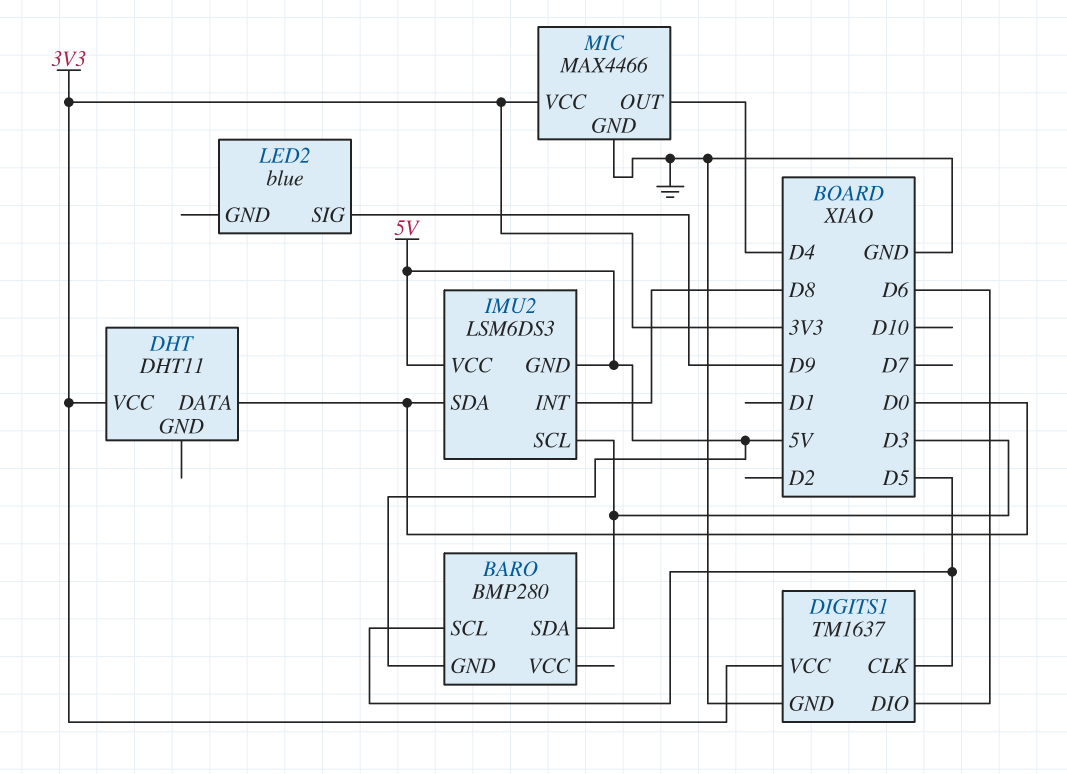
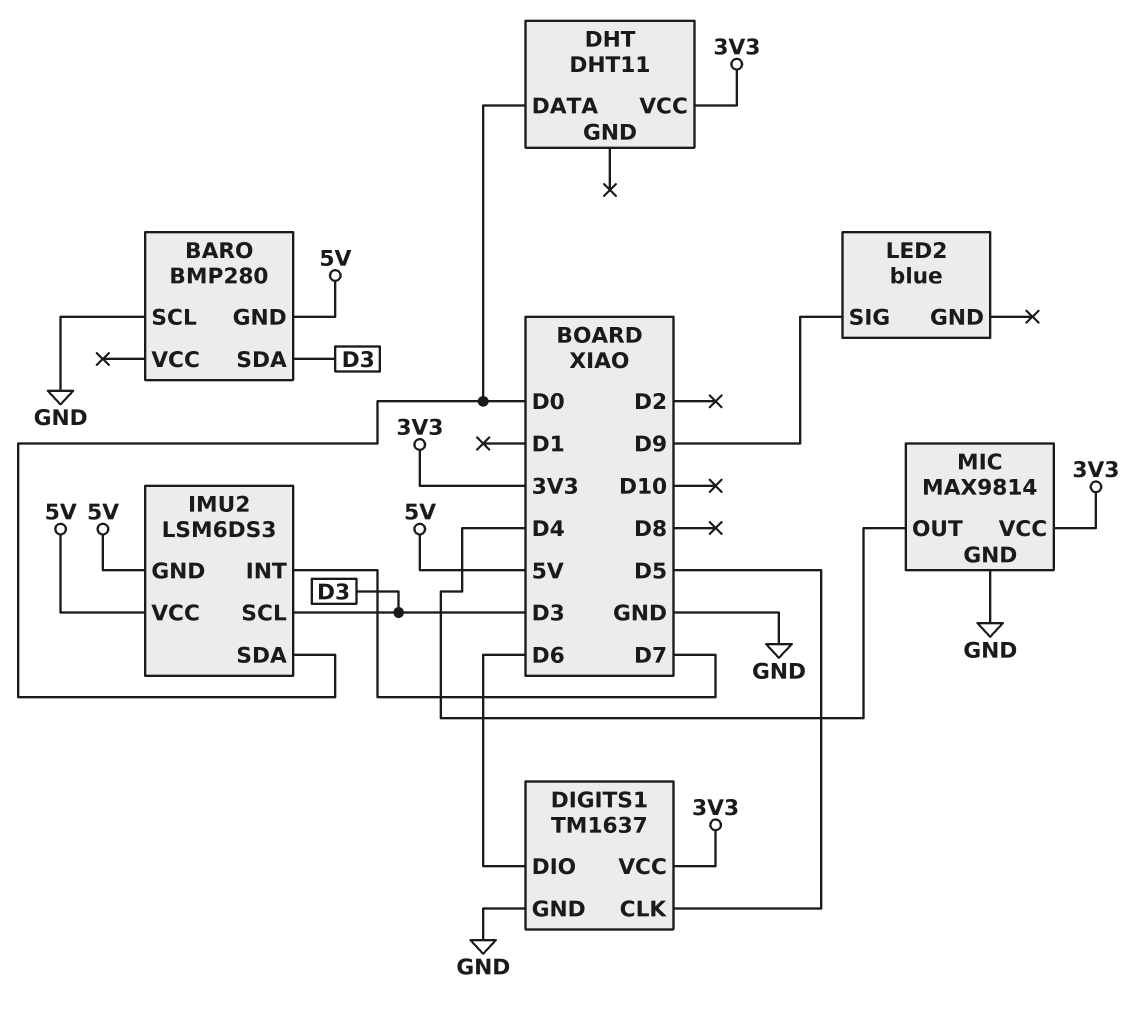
BARO pin SCL: D5 -> GND
IMU2 pin INT: D8 -> D7
MIC: MAX4466 -> MAX9814

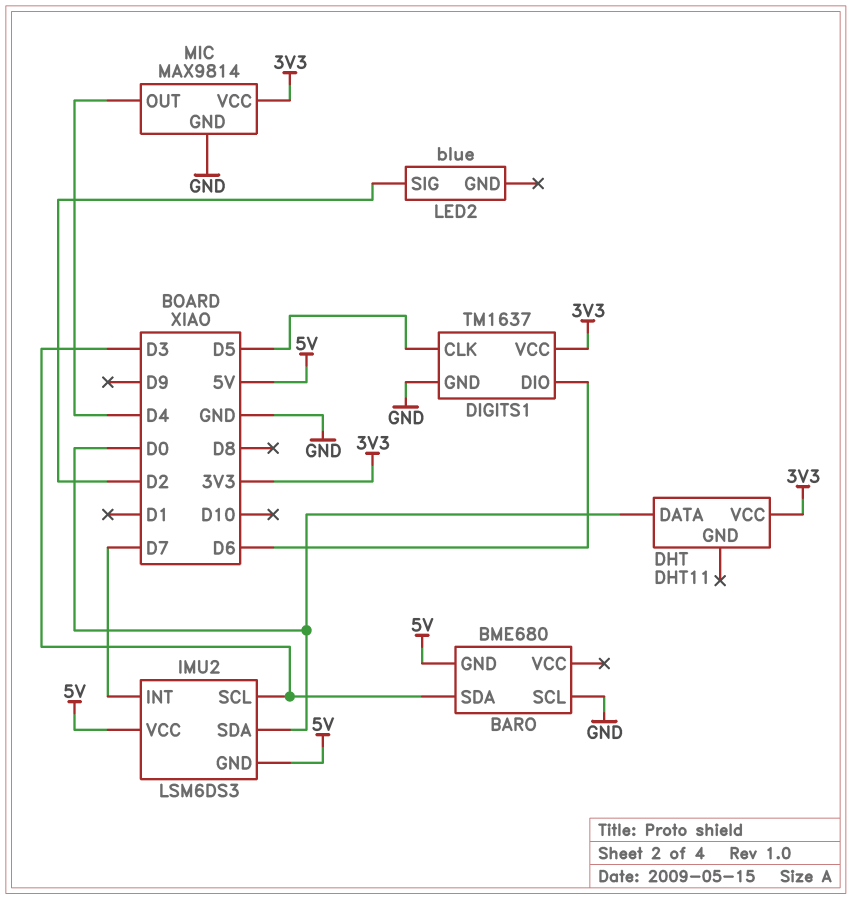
BARO: BMP280 -> BME680
LED2 pin SIG: D9 -> D2

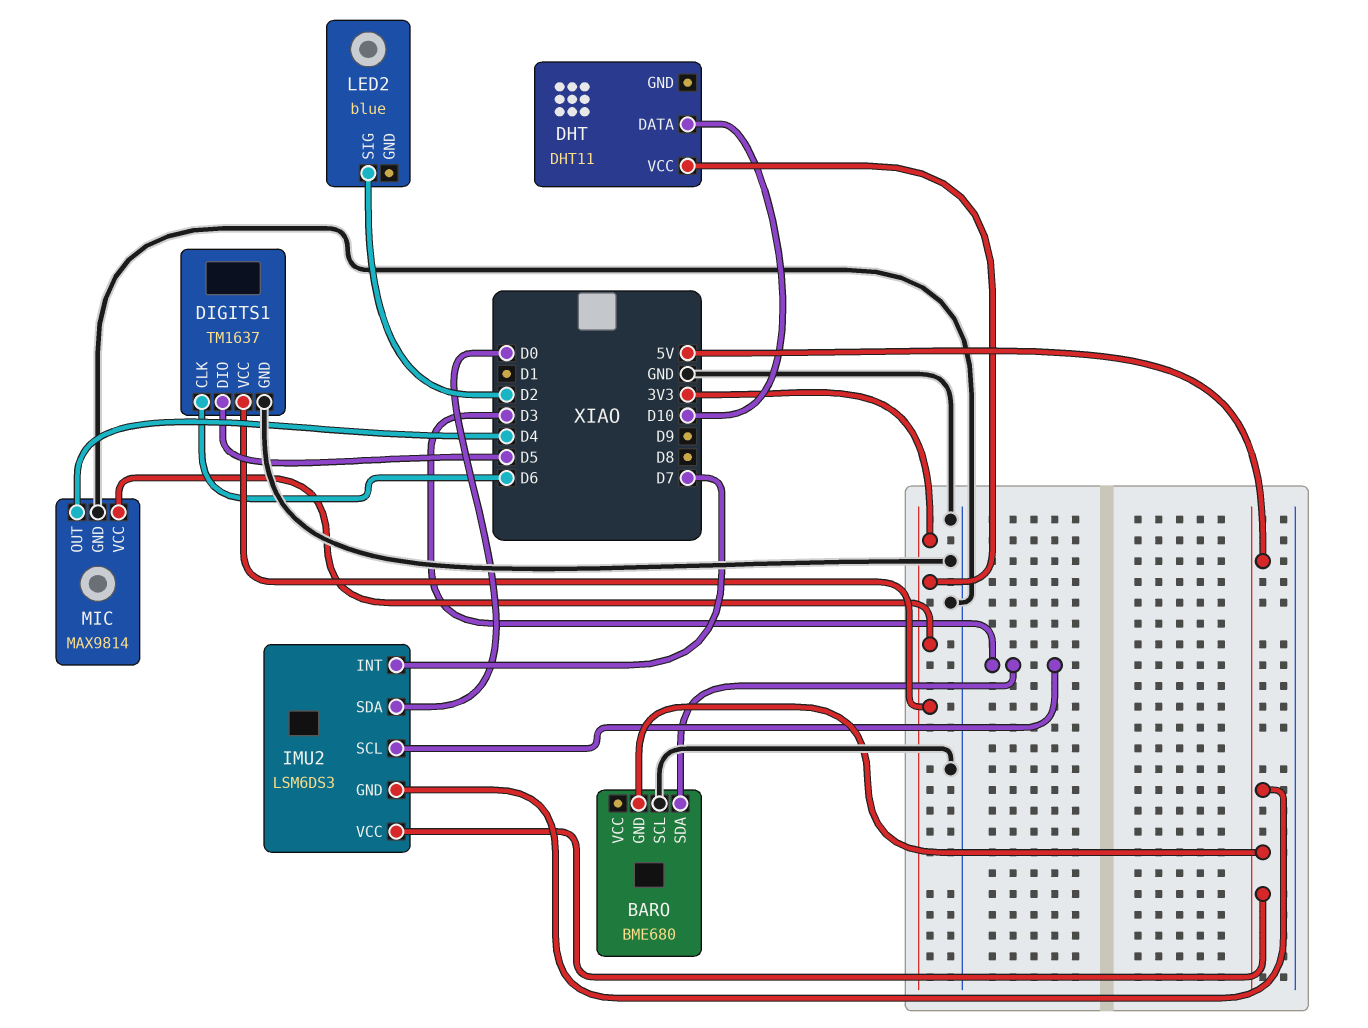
DHT pin DATA: D0 -> D10
DIGITS1 pin CLK: D5 -> D6
DIGITS1 pin DIO: D6 -> D5

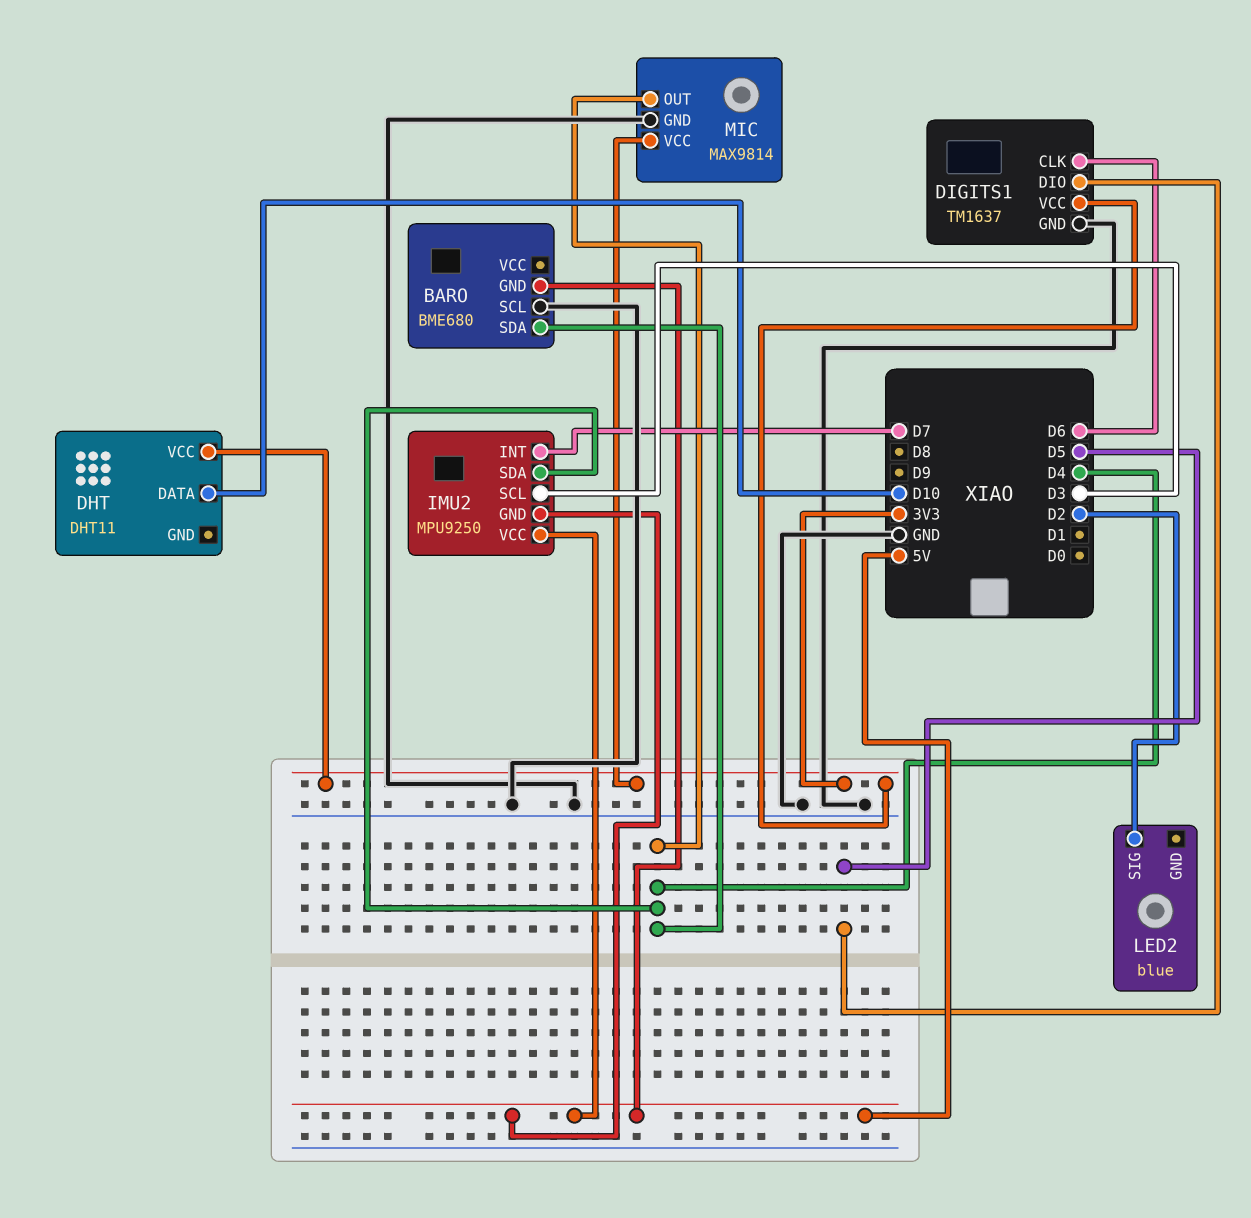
BARO pin SDA: D3 -> D4
IMU2: LSM6DS3 -> MPU9250
IMU2 pin SDA: D0 -> D4

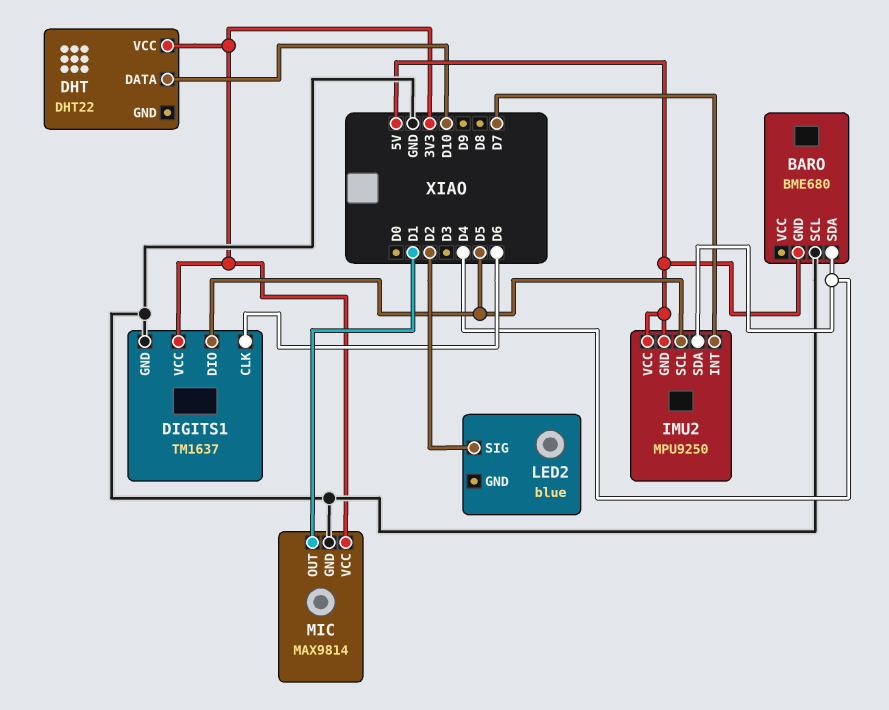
DHT: DHT11 -> DHT22
IMU2 pin SCL: D3 -> D5
MIC pin OUT: D4 -> D1

